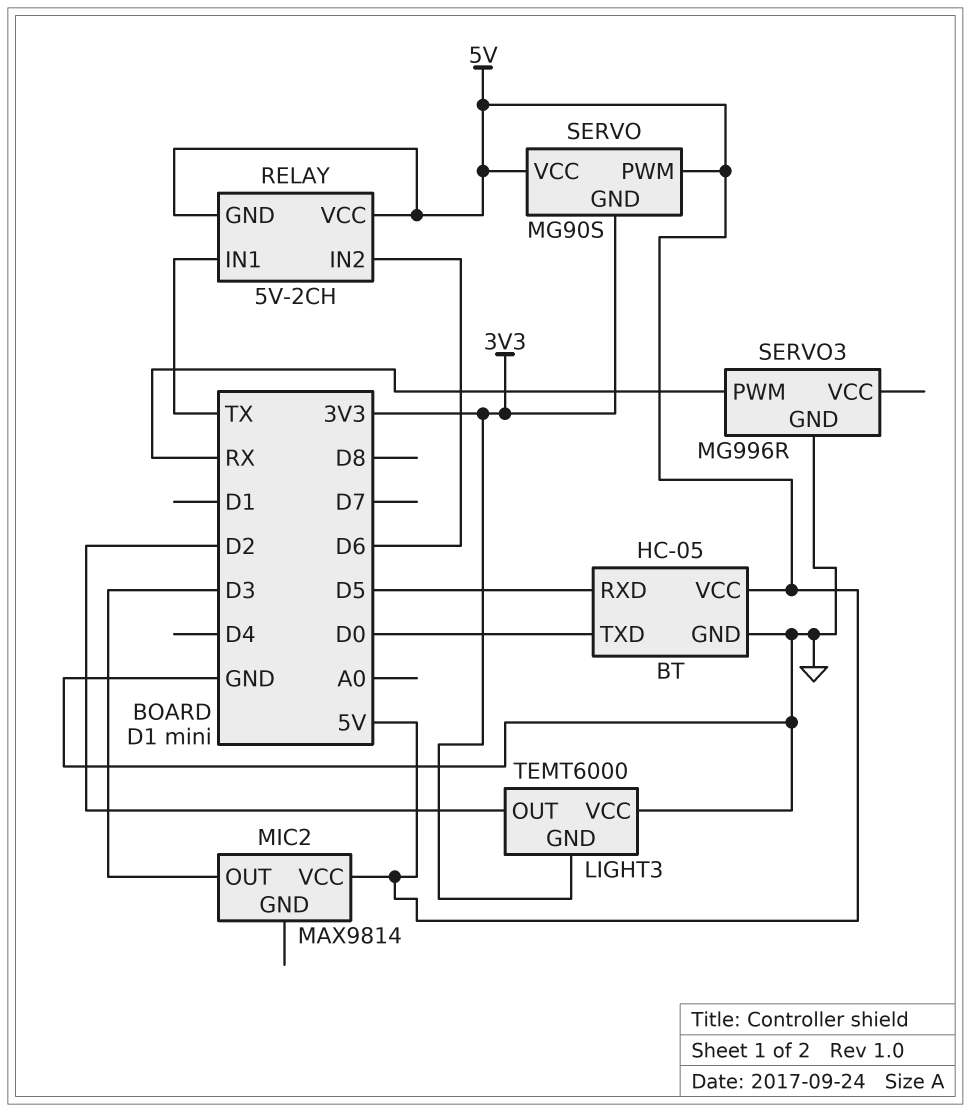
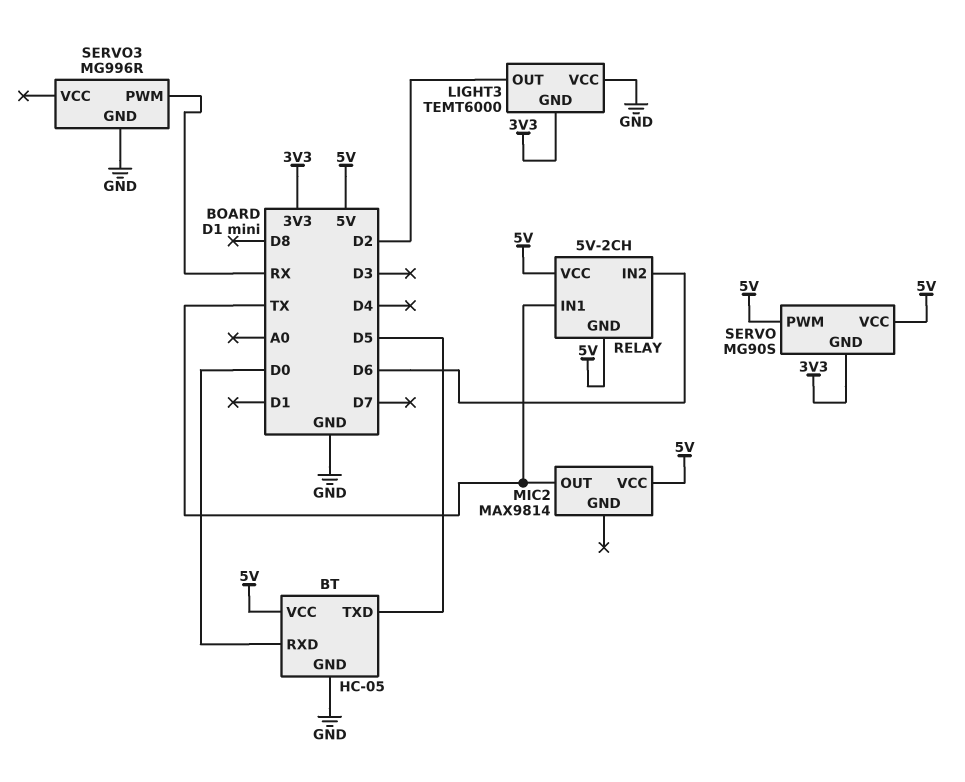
BT pin RXD: D5 -> D0
BT pin TXD: D0 -> D5
MIC2 pin OUT: D3 -> TX

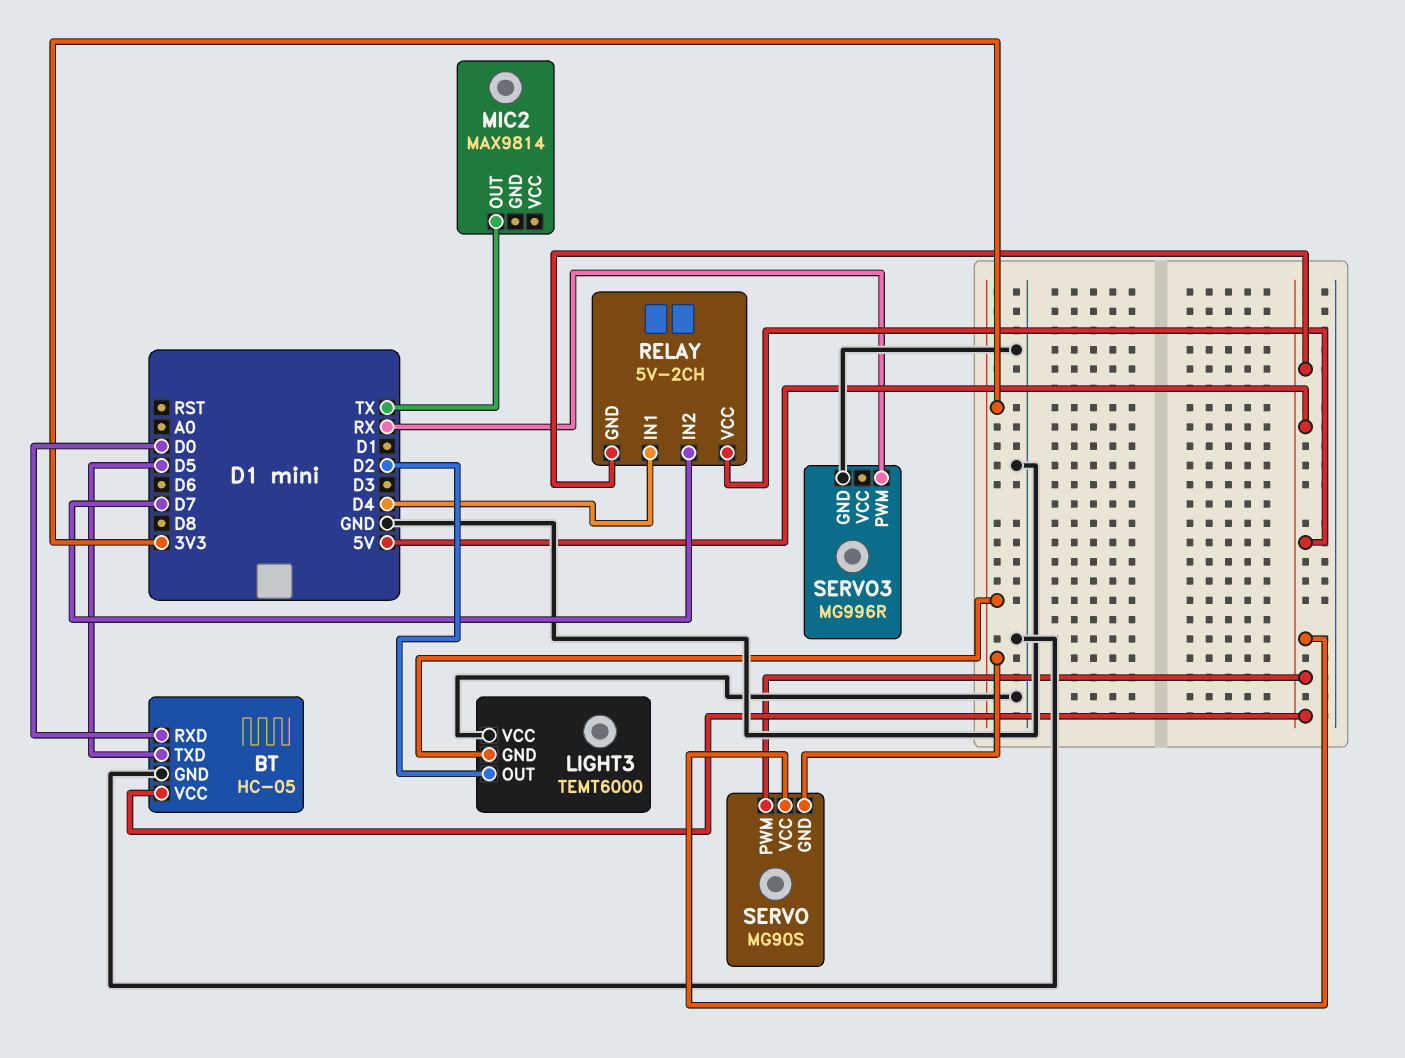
MIC2 pin VCC: 5V -> none
RELAY pin IN1: TX -> D4
RELAY pin IN2: D6 -> D7

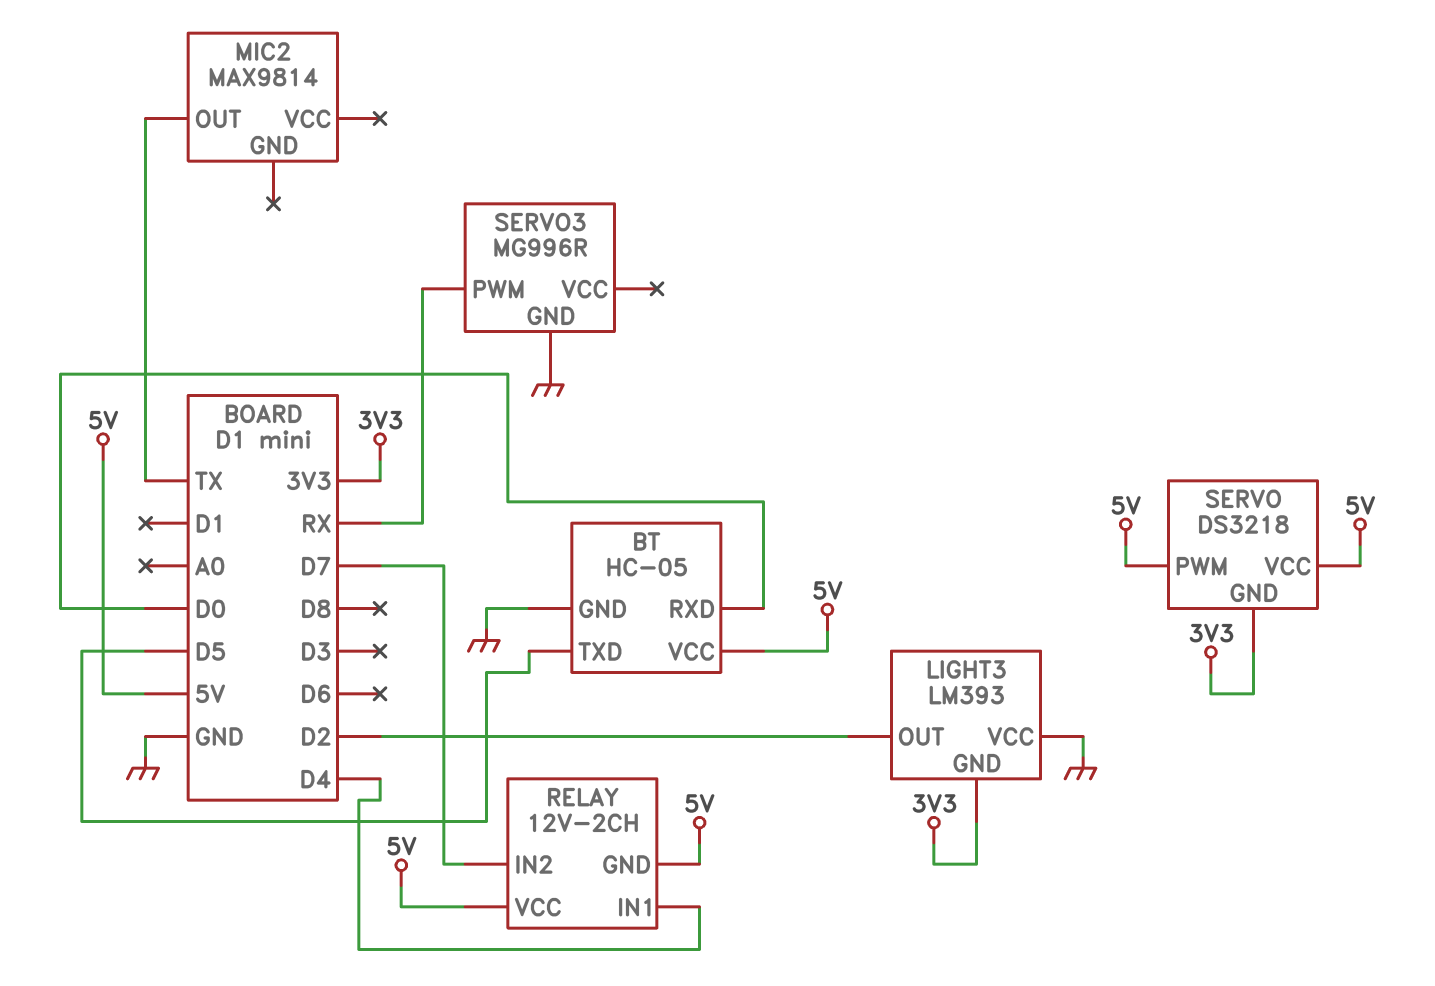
LIGHT3: TEMT6000 -> LM393
RELAY: 5V-2CH -> 12V-2CH
SERVO: MG90S -> DS3218

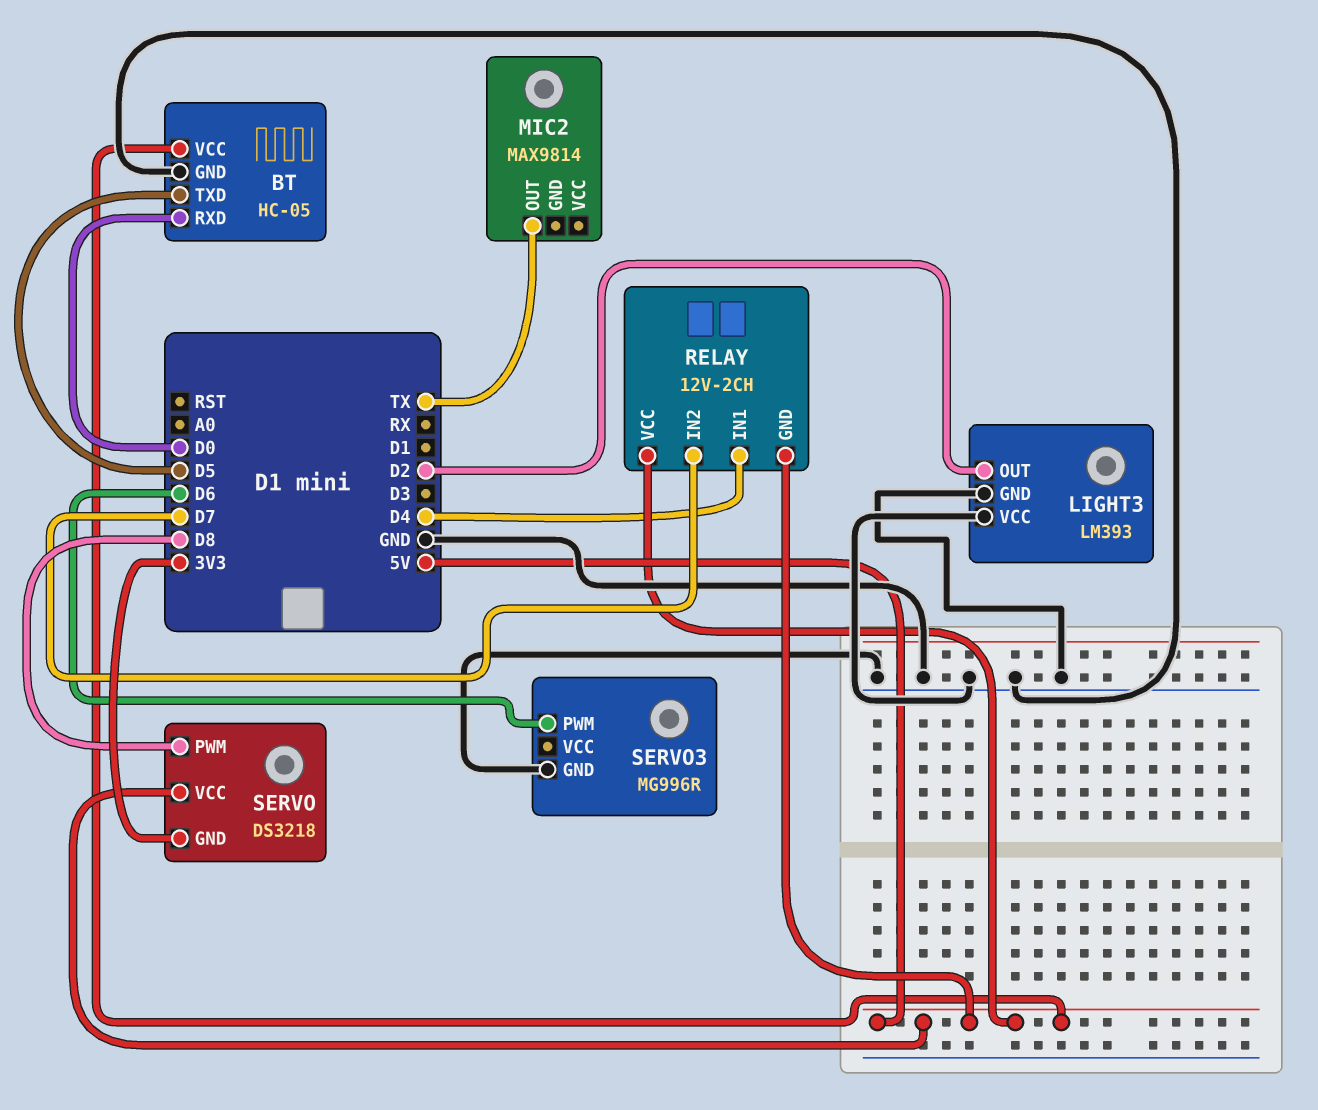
LIGHT3 pin GND: 3V3 -> GND
SERVO pin PWM: 5V -> D8
SERVO3 pin PWM: RX -> D6

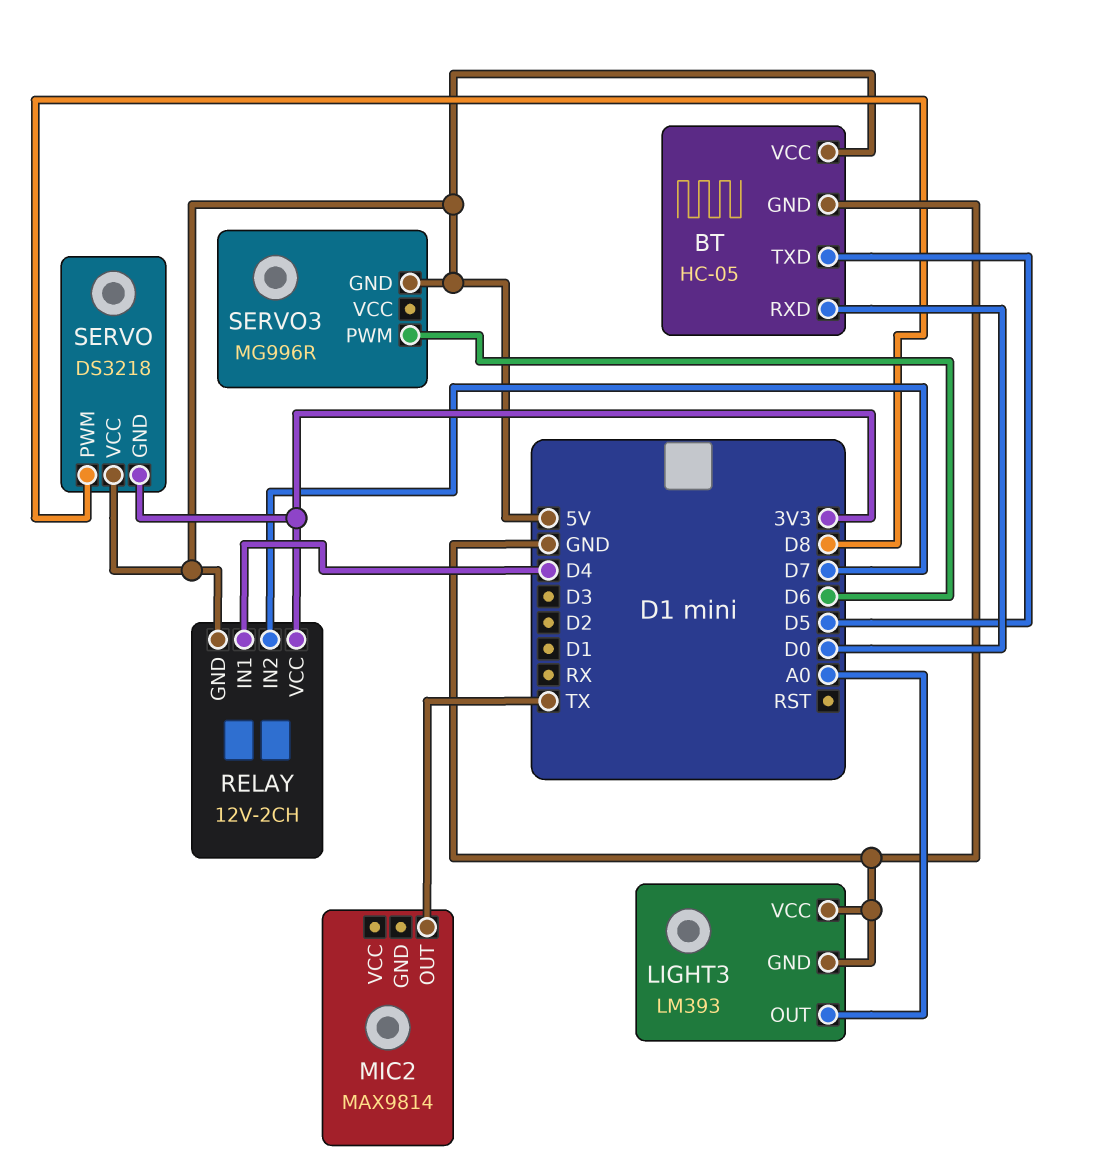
LIGHT3 pin OUT: D2 -> A0
RELAY pin VCC: 5V -> 3V3
SERVO3 pin GND: GND -> 5V

